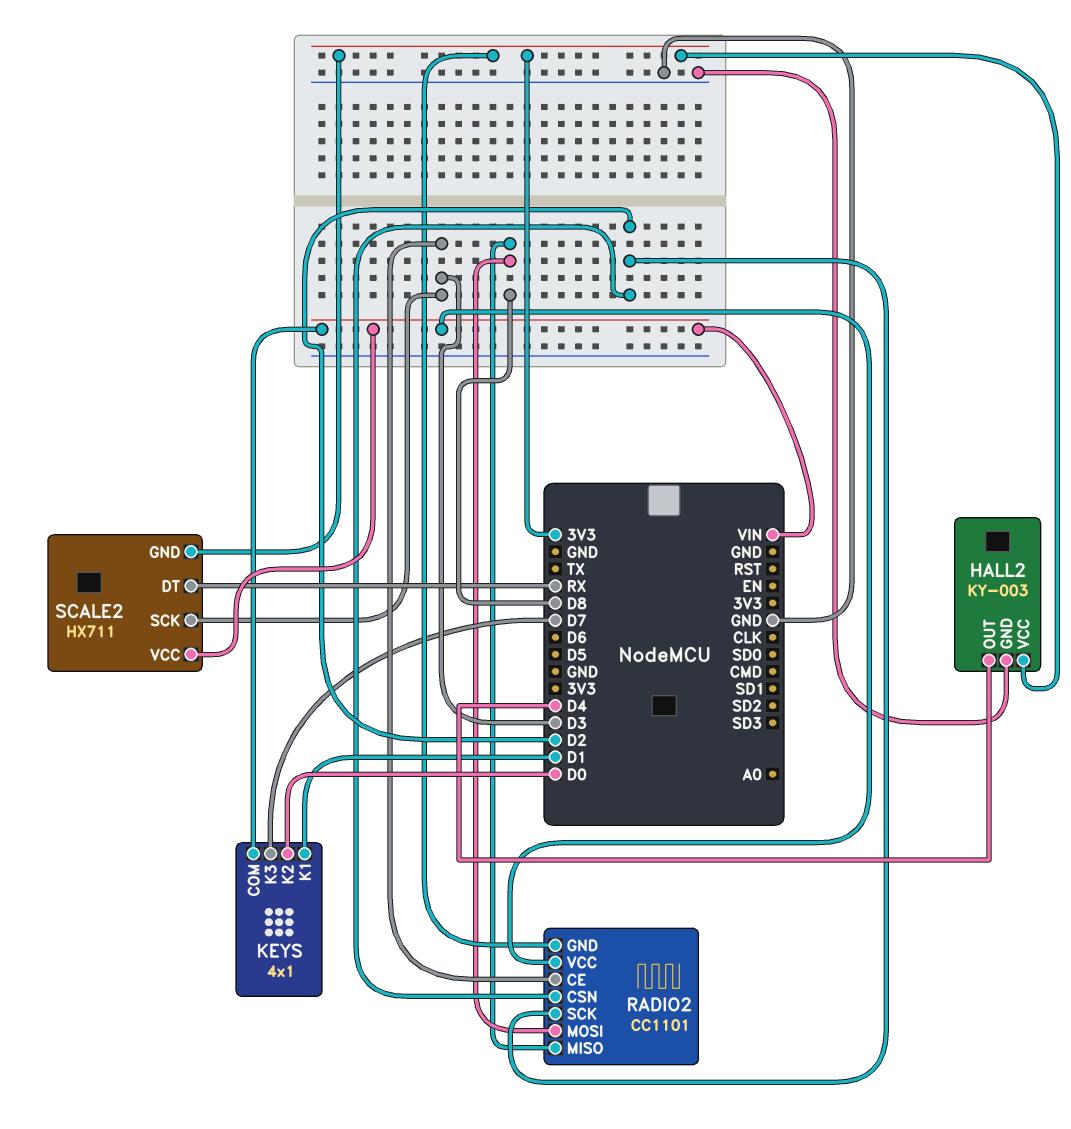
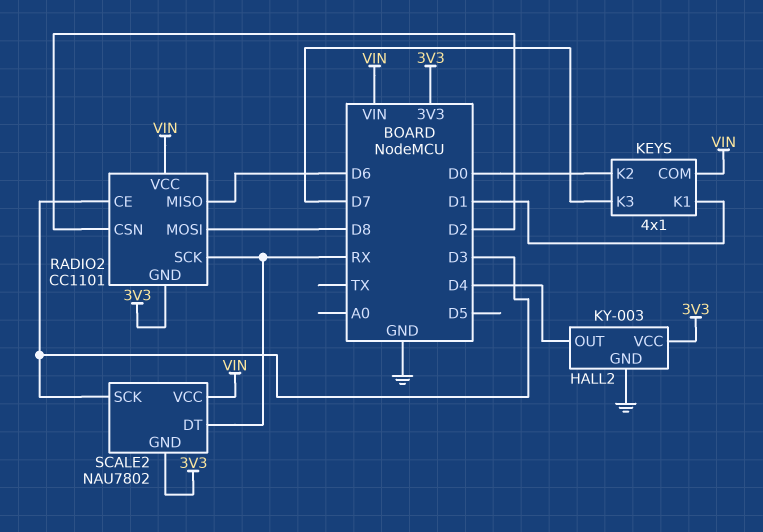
RADIO2 pin MISO: D8 -> D6
RADIO2 pin SCK: D2 -> RX
SCALE2: HX711 -> NAU7802

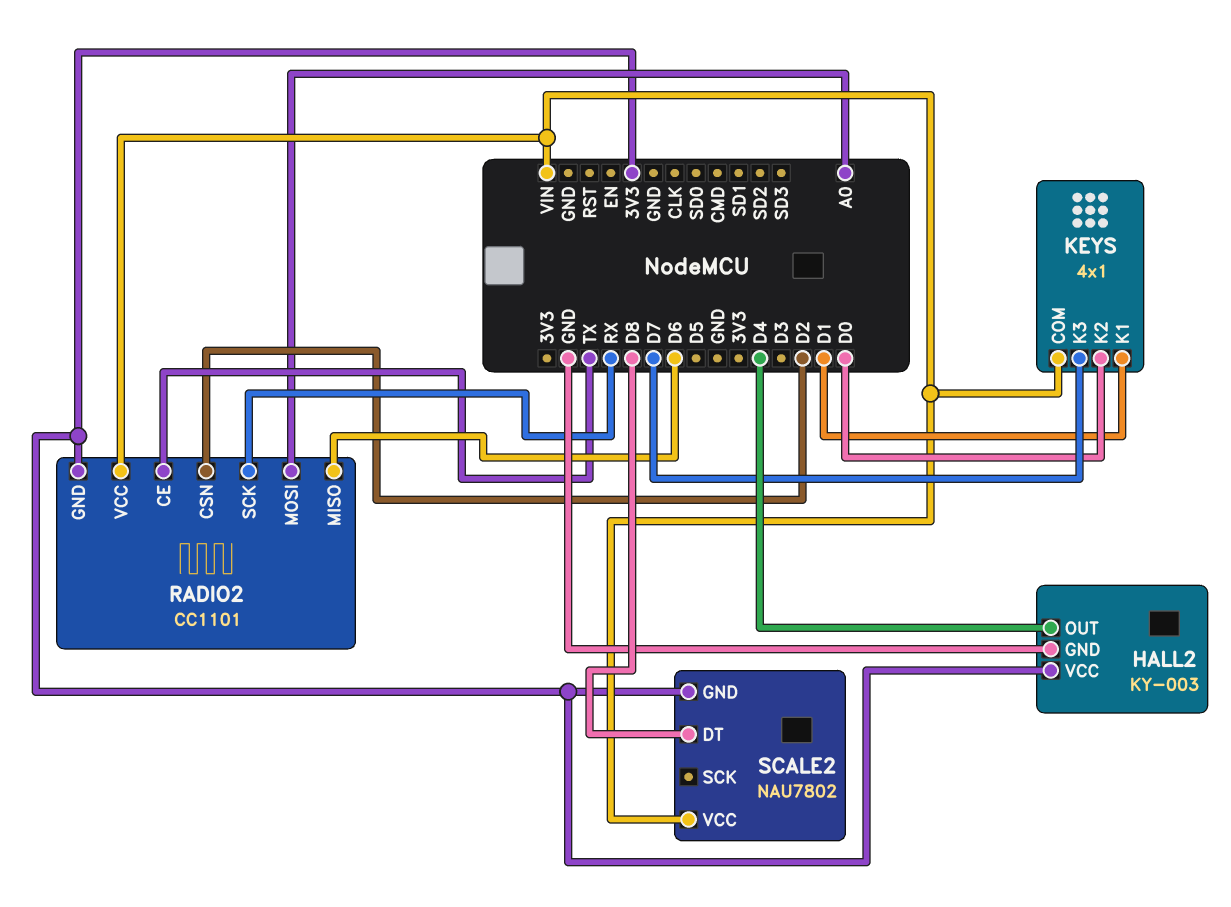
RADIO2 pin CE: D3 -> TX
RADIO2 pin MOSI: D8 -> A0
SCALE2 pin DT: RX -> D8
SCALE2 pin SCK: D3 -> none

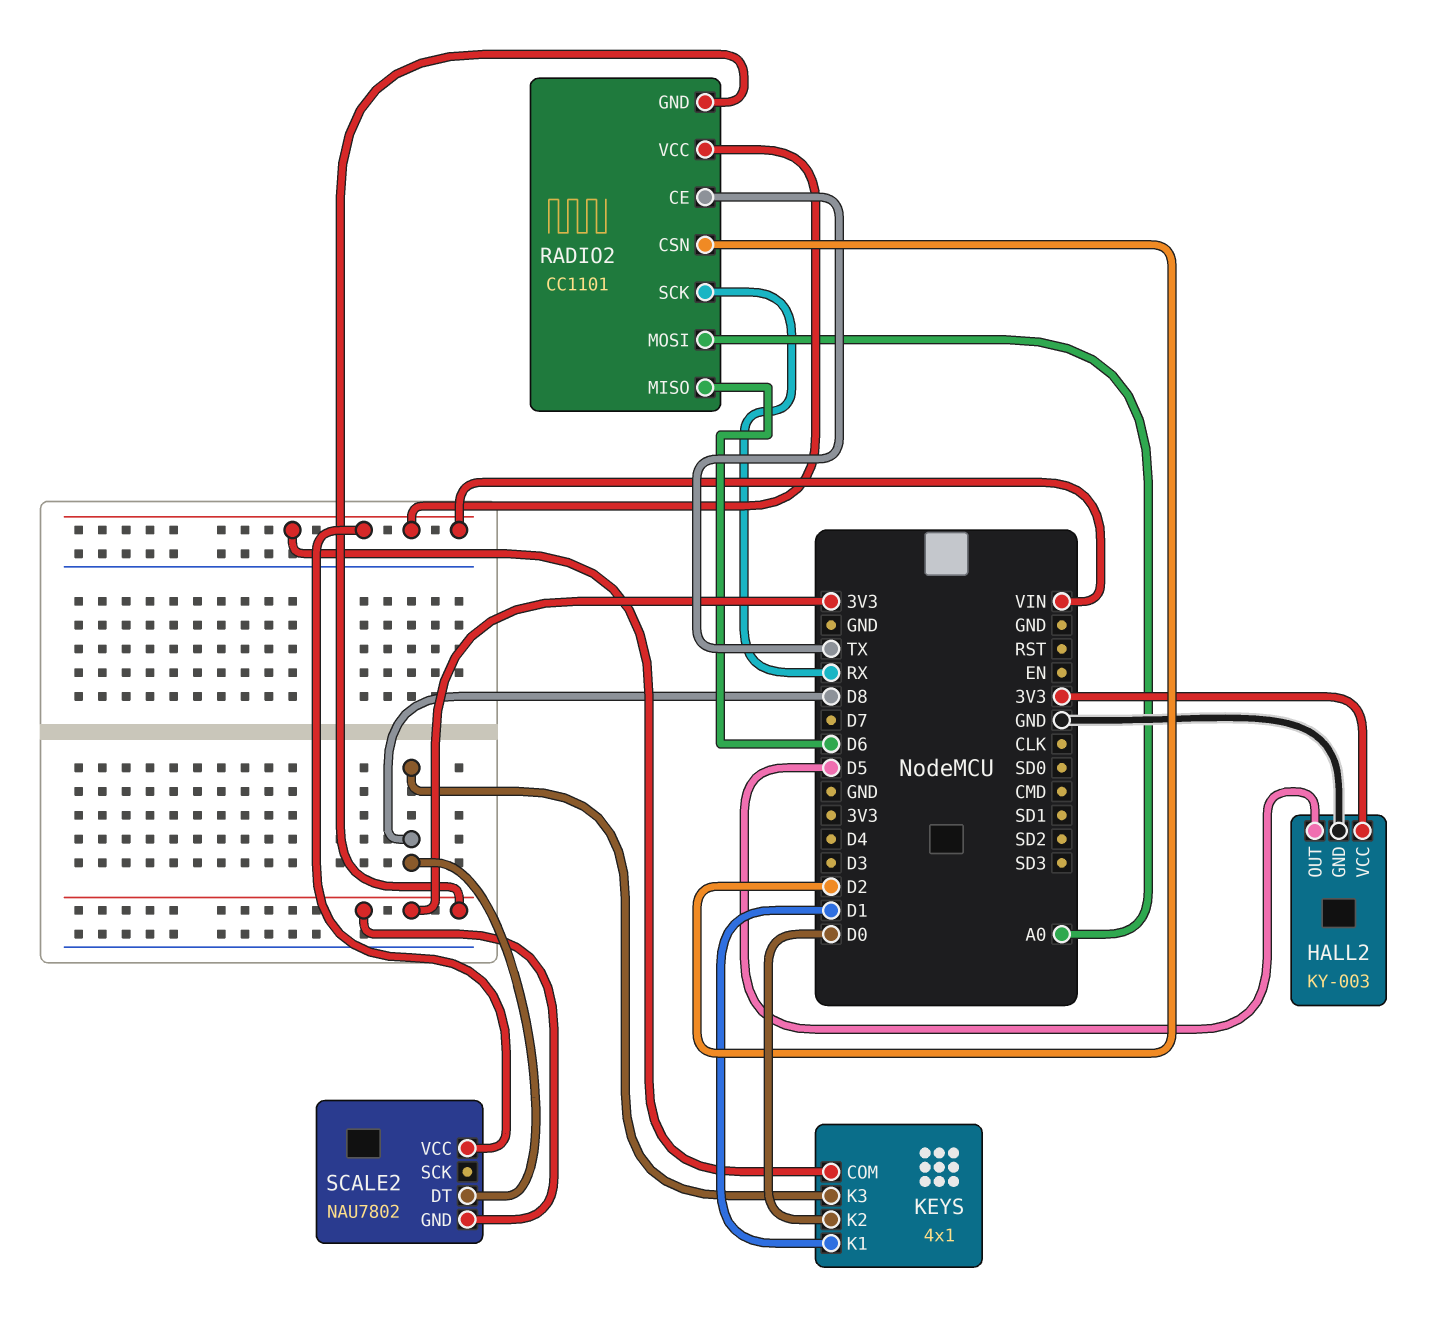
HALL2 pin OUT: D4 -> D5
KEYS pin K3: D7 -> D8

